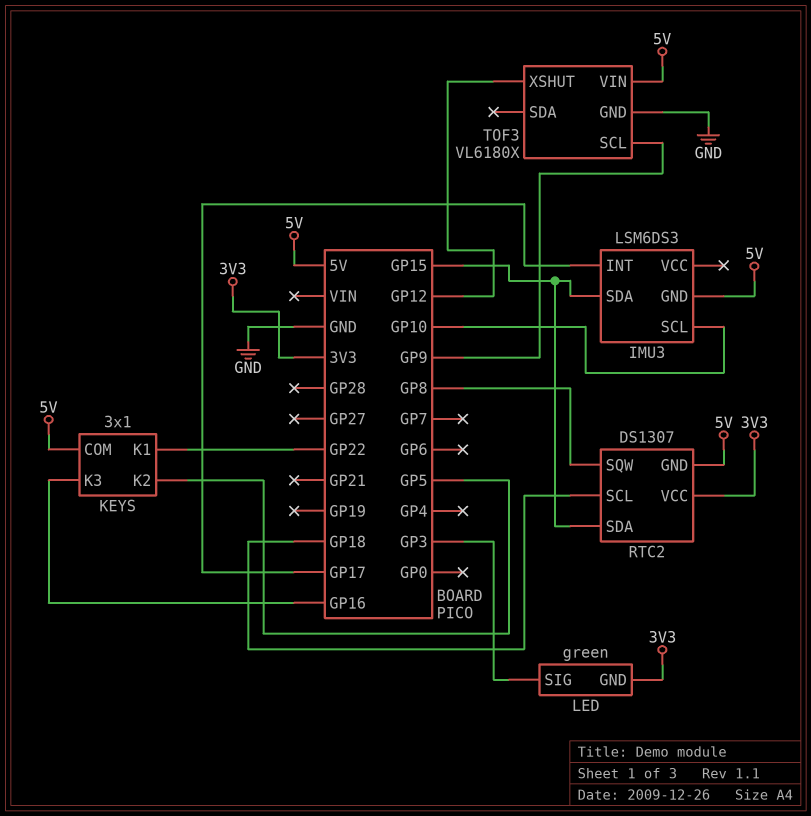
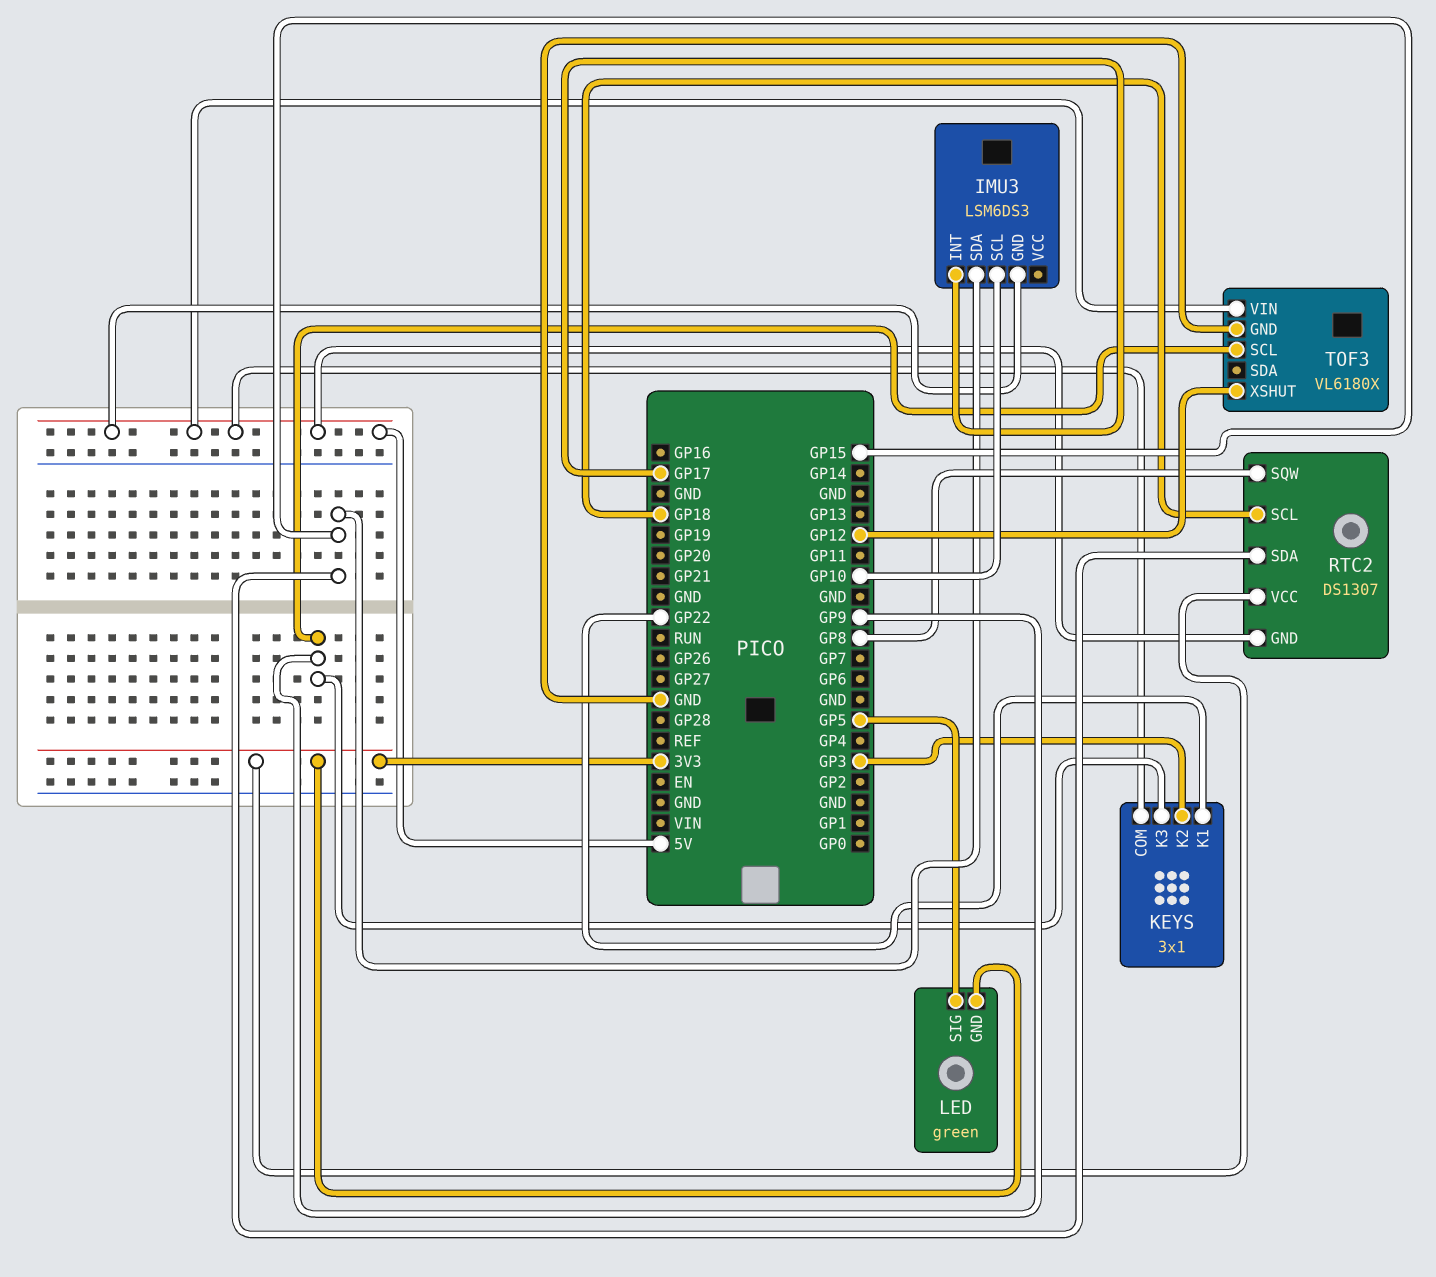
KEYS pin K2: GP5 -> GP3
KEYS pin K3: GP16 -> GP9
LED pin SIG: GP3 -> GP5

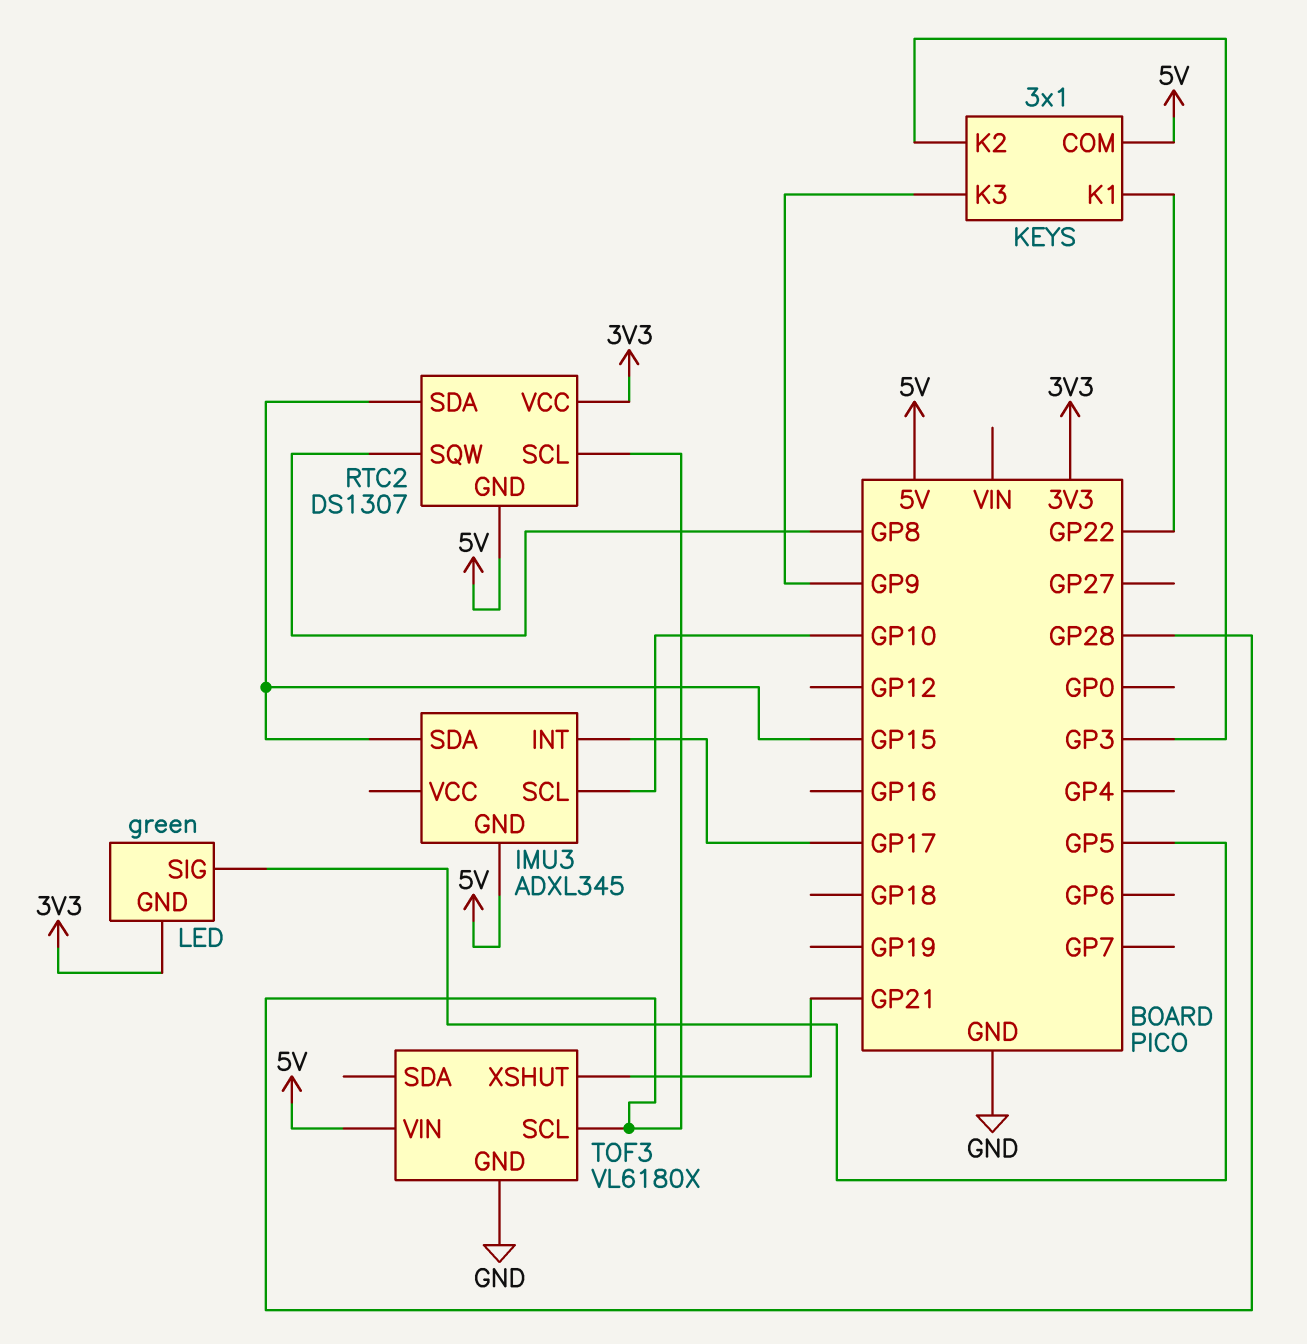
IMU3: LSM6DS3 -> ADXL345
RTC2 pin SCL: GP18 -> GP28
TOF3 pin SCL: GP9 -> GP28
TOF3 pin XSHUT: GP12 -> GP21

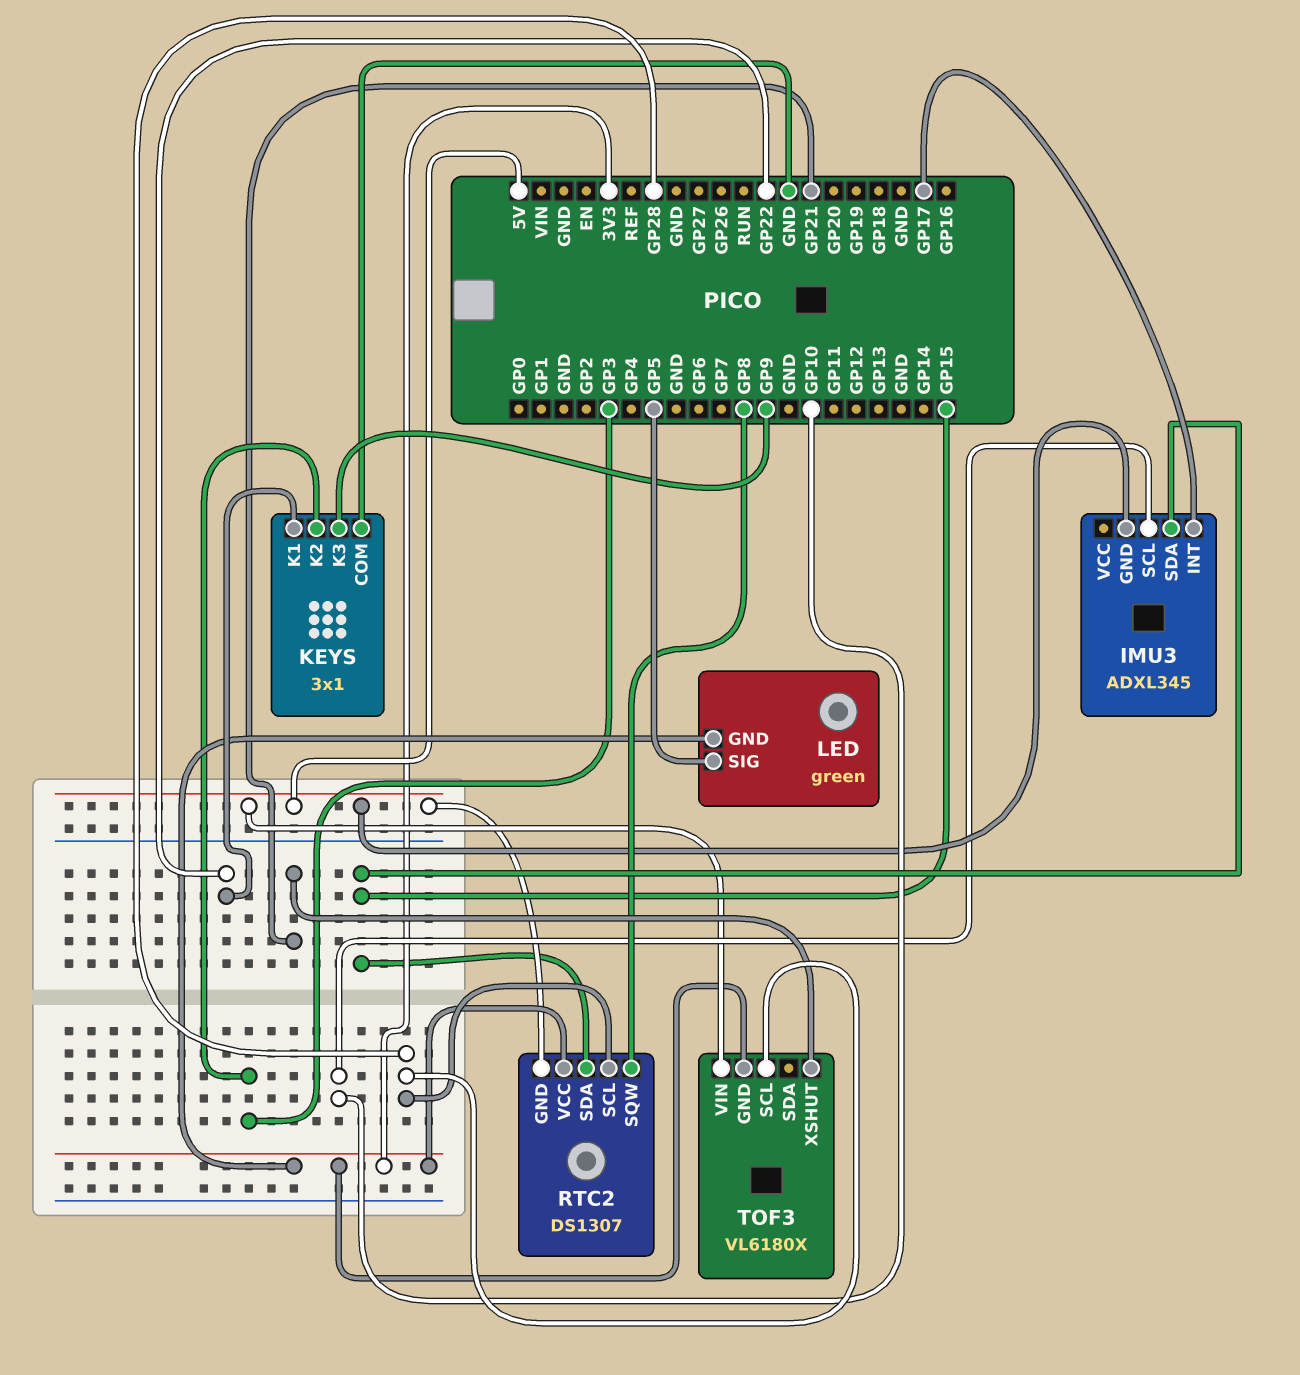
KEYS pin COM: 5V -> GND
TOF3 pin GND: GND -> 3V3

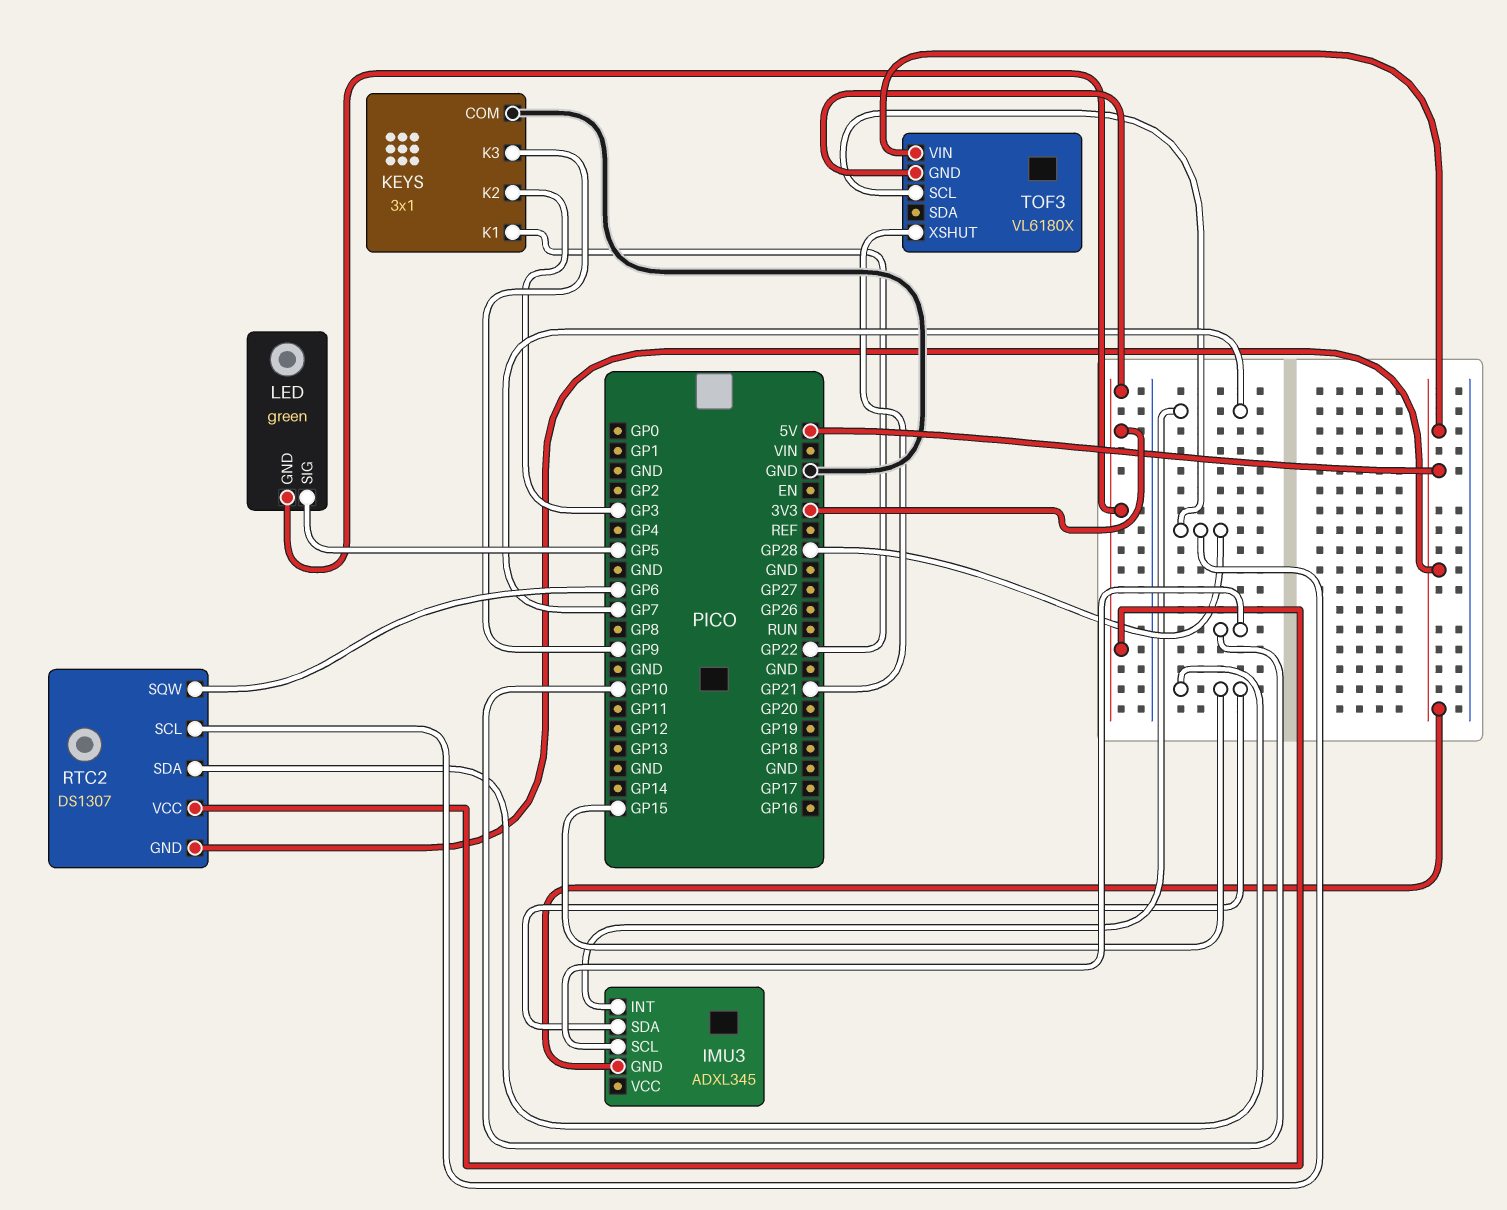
IMU3 pin INT: GP17 -> GP7
RTC2 pin SQW: GP8 -> GP6

